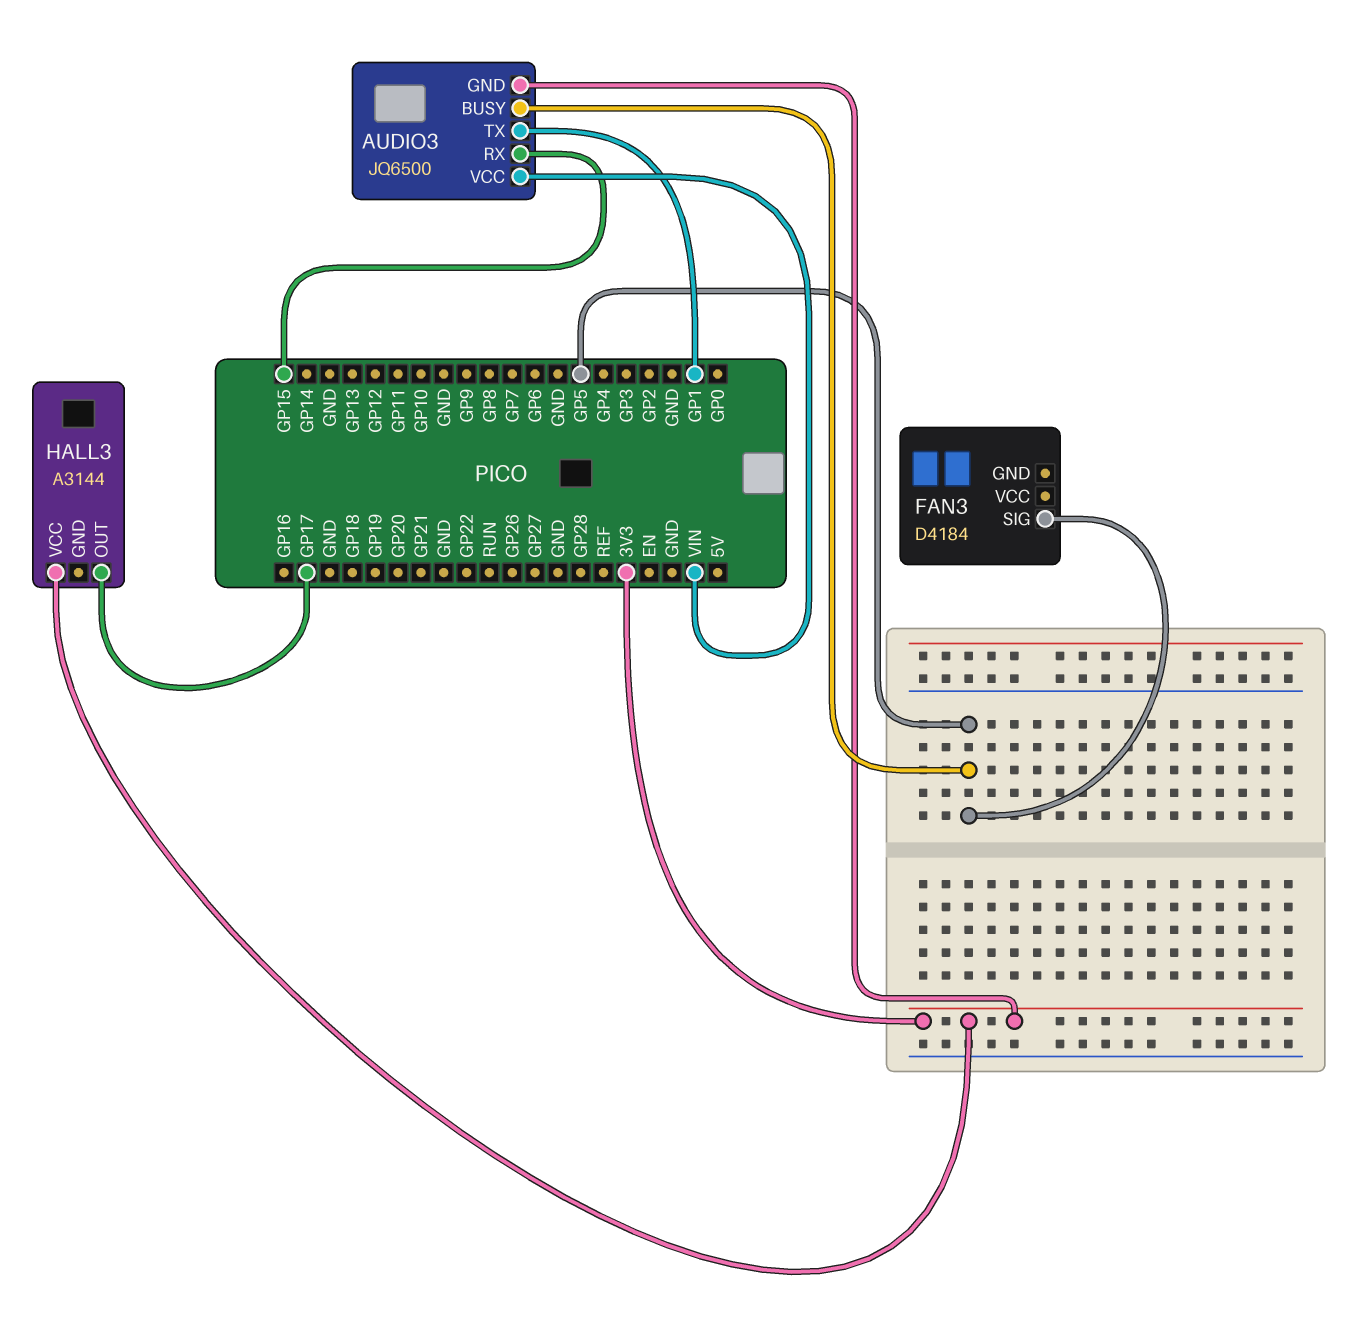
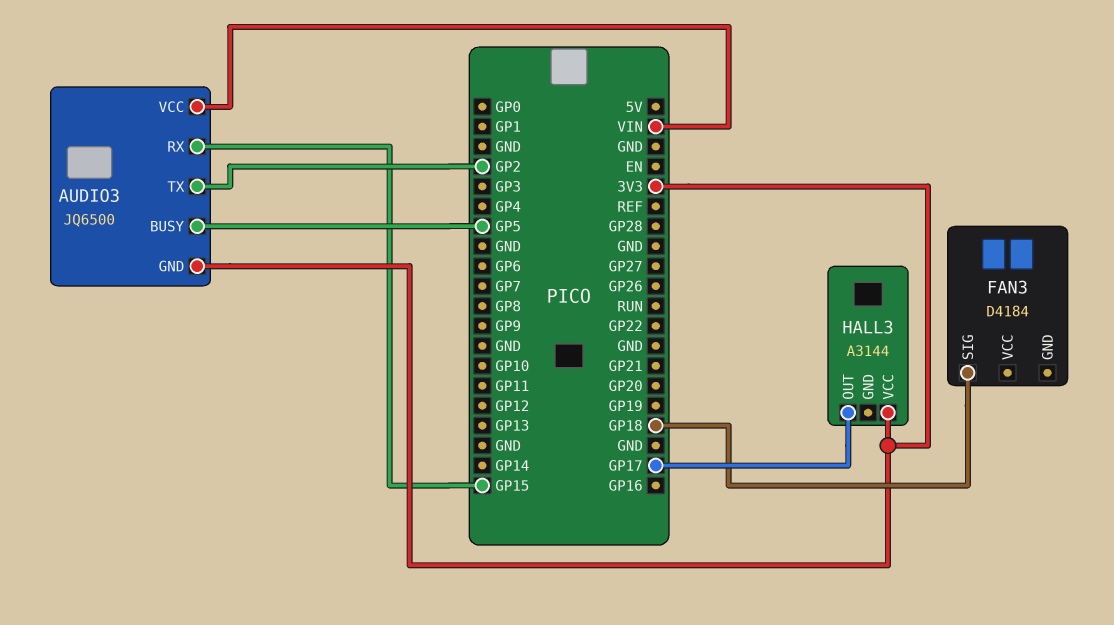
AUDIO3 pin TX: GP1 -> GP2
FAN3 pin SIG: GP5 -> GP18

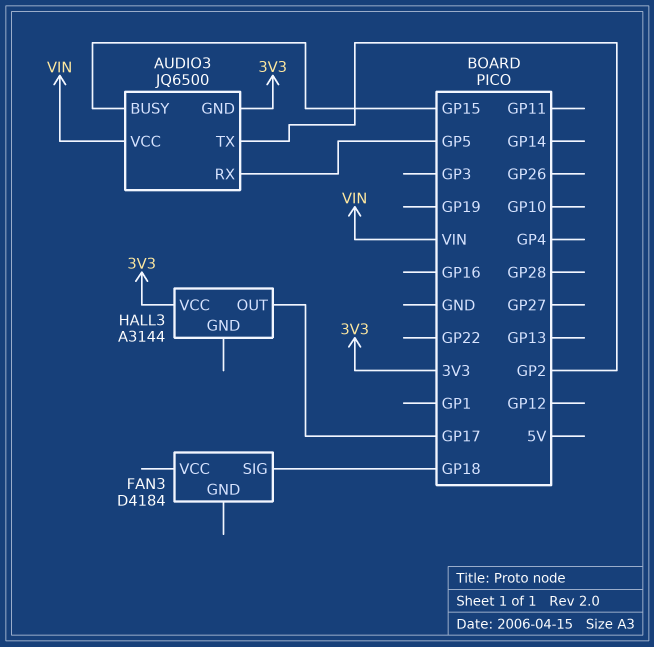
AUDIO3 pin BUSY: GP5 -> GP15
AUDIO3 pin RX: GP15 -> GP5

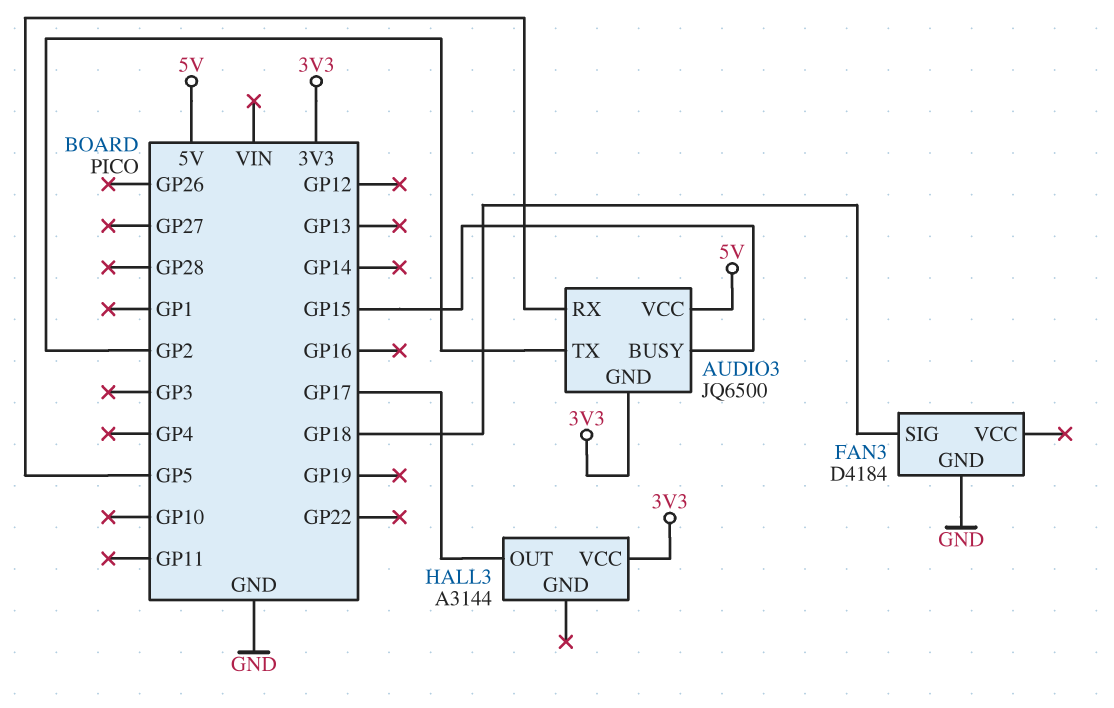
AUDIO3 pin VCC: VIN -> 5V
FAN3 pin GND: none -> GND

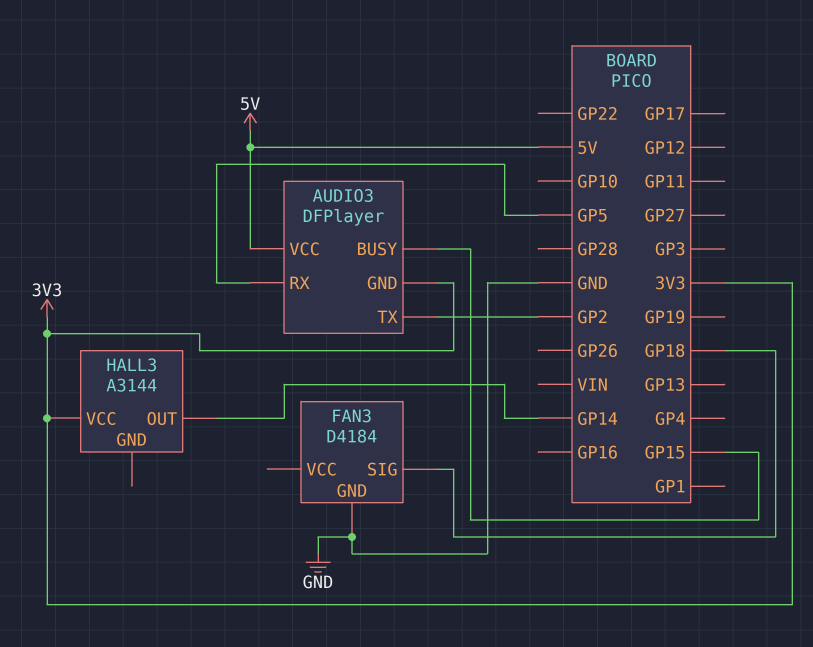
AUDIO3: JQ6500 -> DFPlayer
HALL3 pin OUT: GP17 -> GP14

